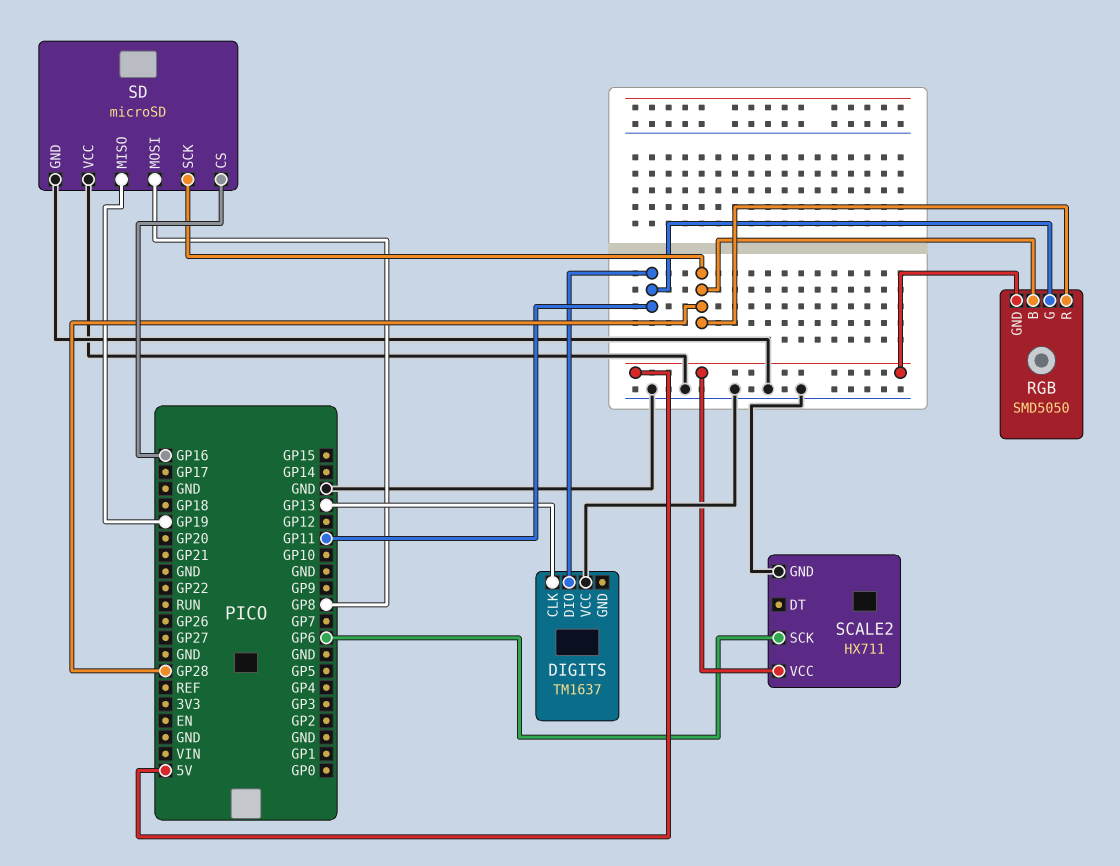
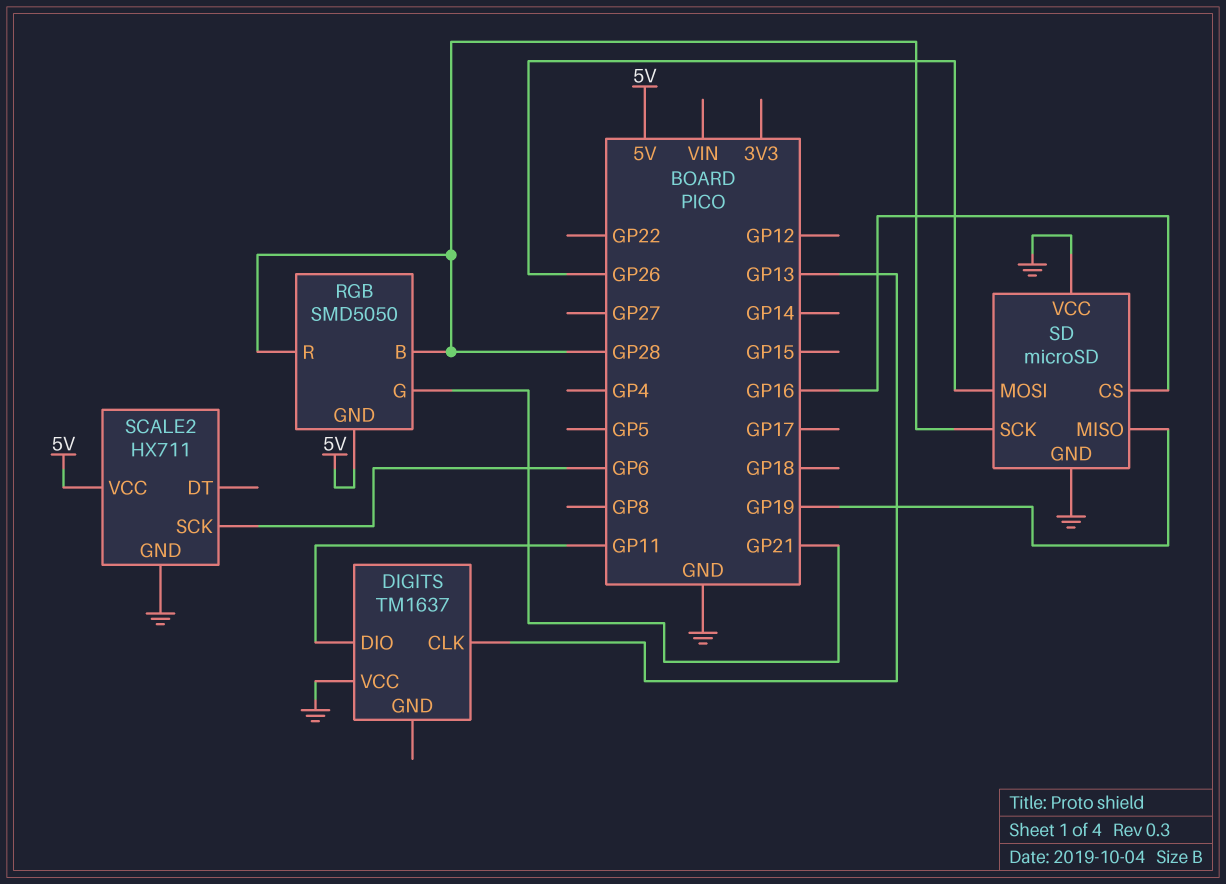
RGB pin G: GP11 -> GP21
SD pin MOSI: GP8 -> GP26

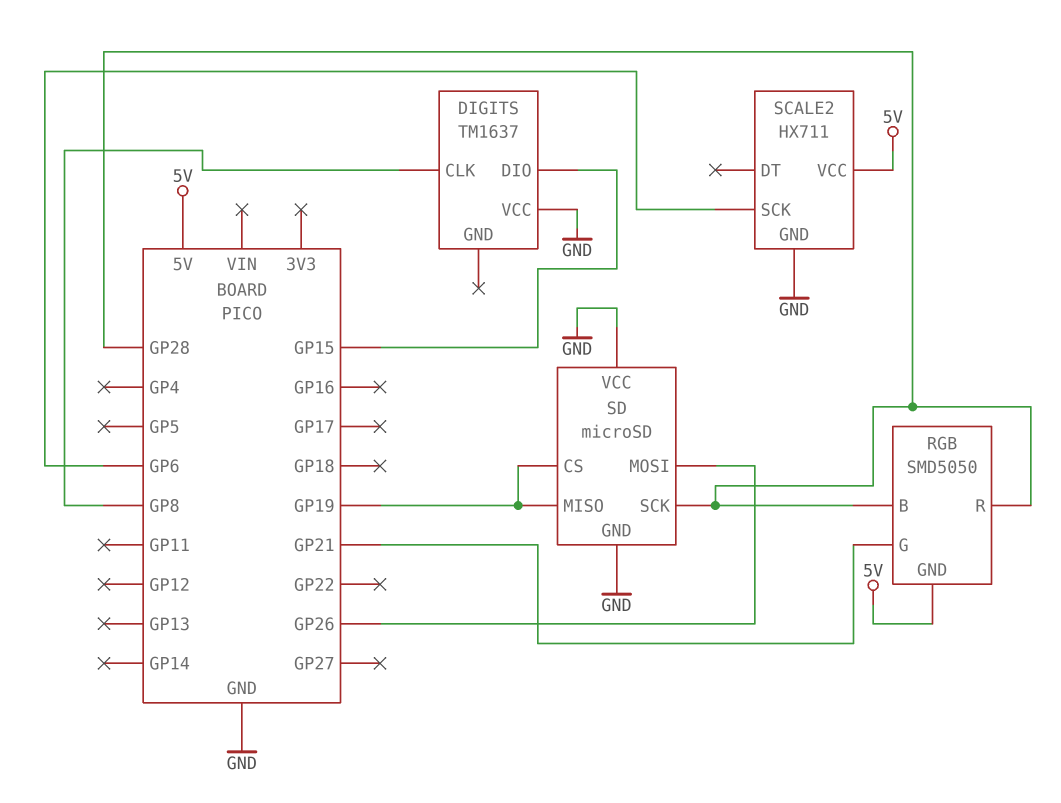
DIGITS pin CLK: GP13 -> GP8
DIGITS pin DIO: GP11 -> GP15
SD pin CS: GP16 -> GP19

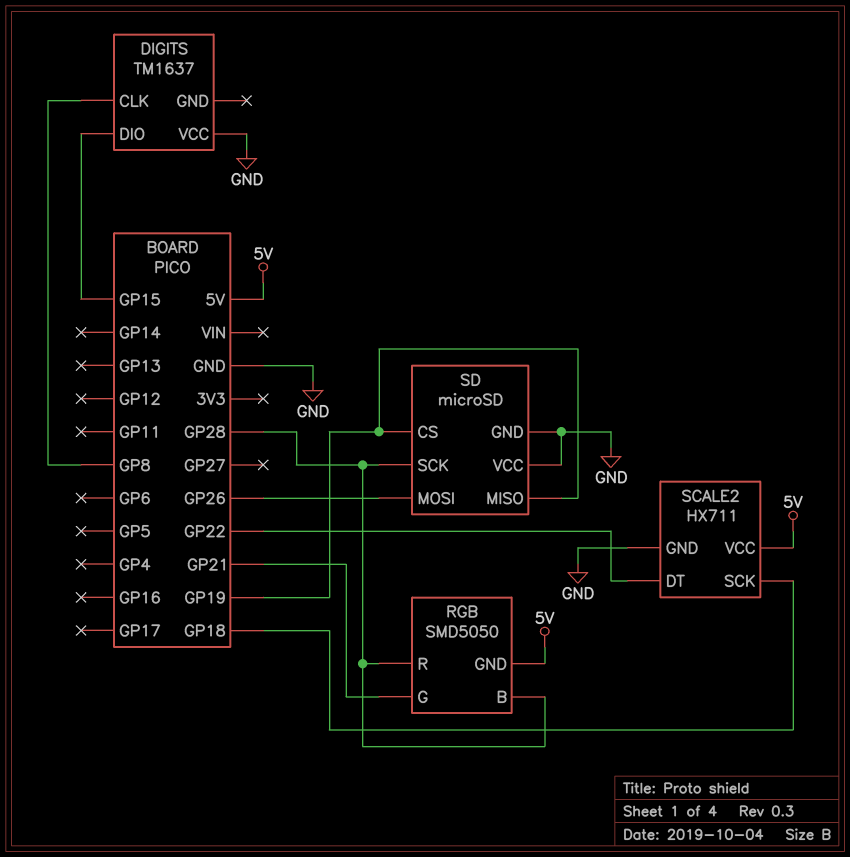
SCALE2 pin DT: none -> GP22
SCALE2 pin SCK: GP6 -> GP18

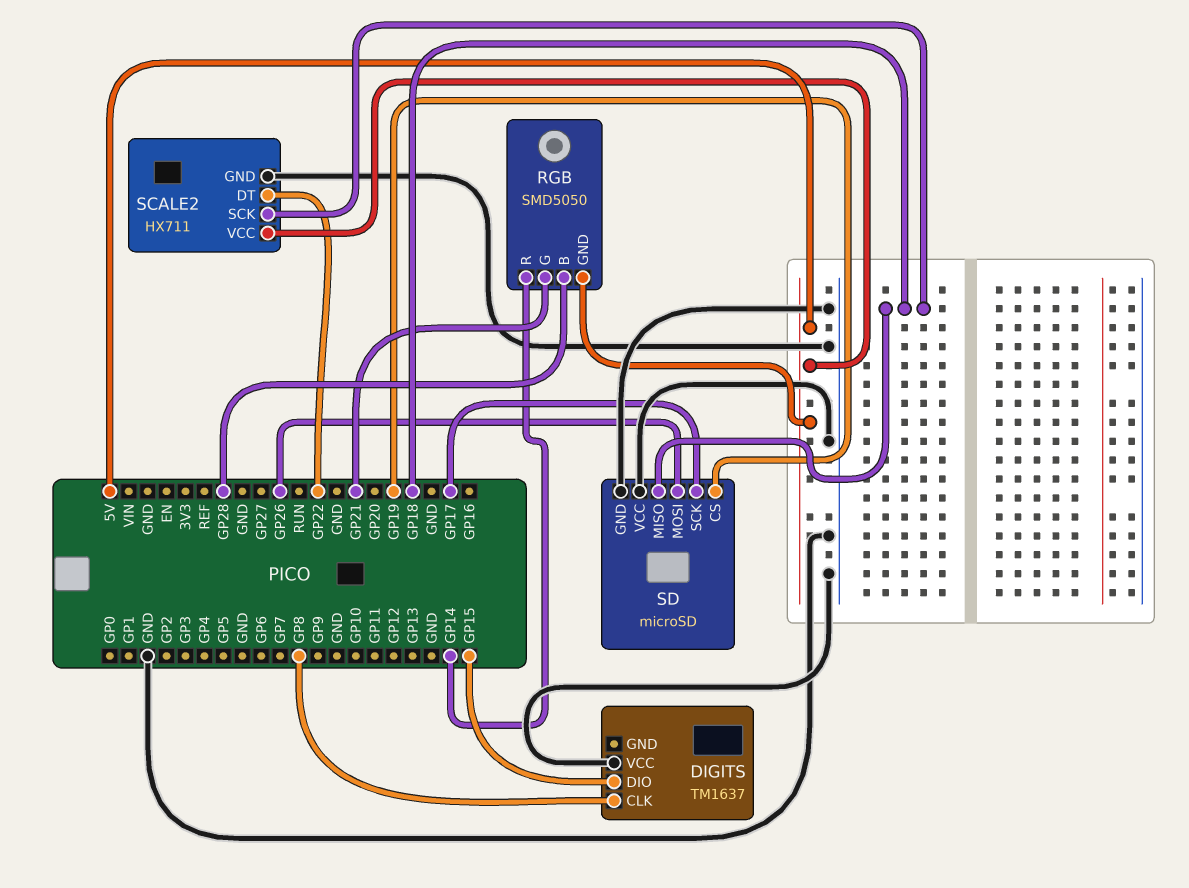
RGB pin R: GP28 -> GP14
SD pin MISO: GP19 -> GP18
SD pin SCK: GP28 -> GP17

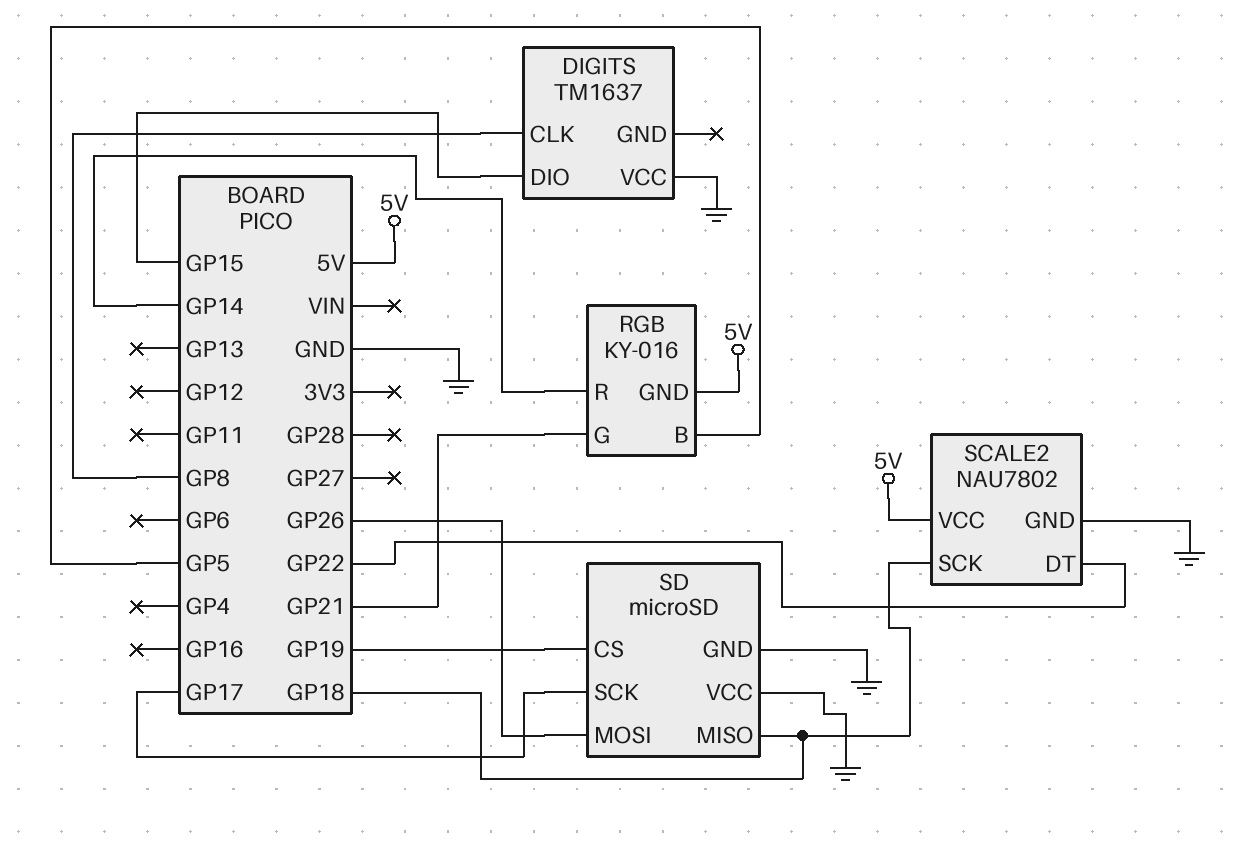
RGB: SMD5050 -> KY-016
RGB pin B: GP28 -> GP5
SCALE2: HX711 -> NAU7802

